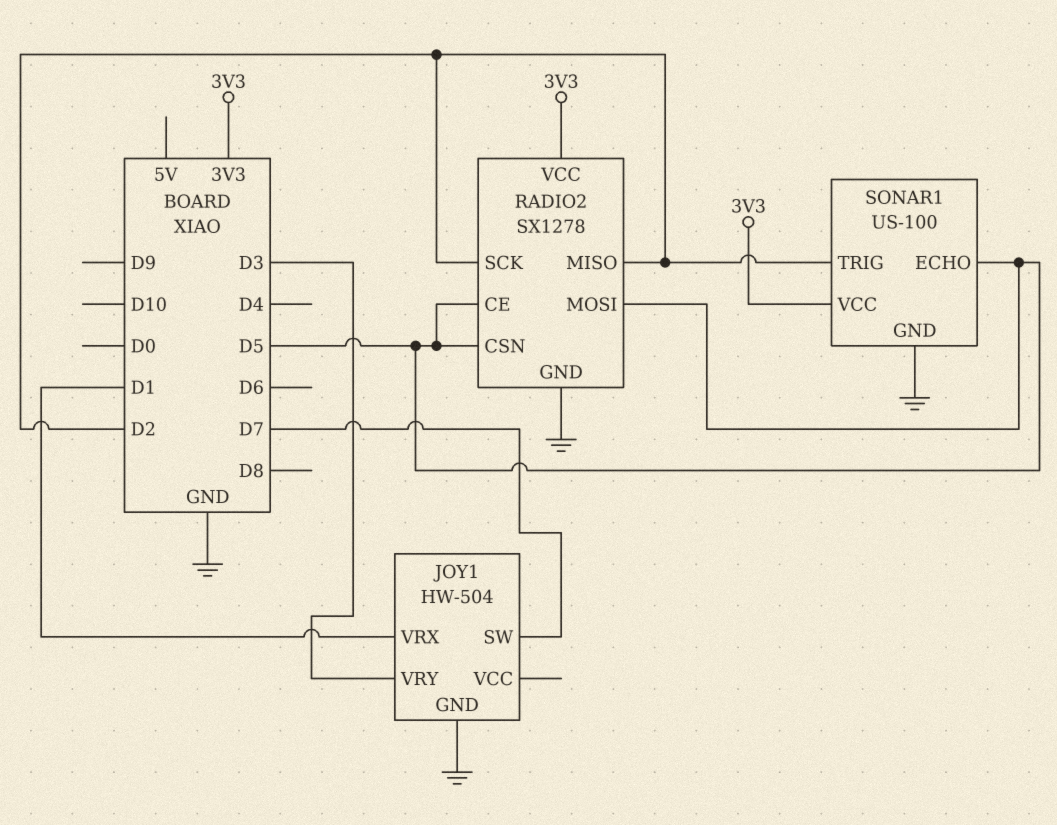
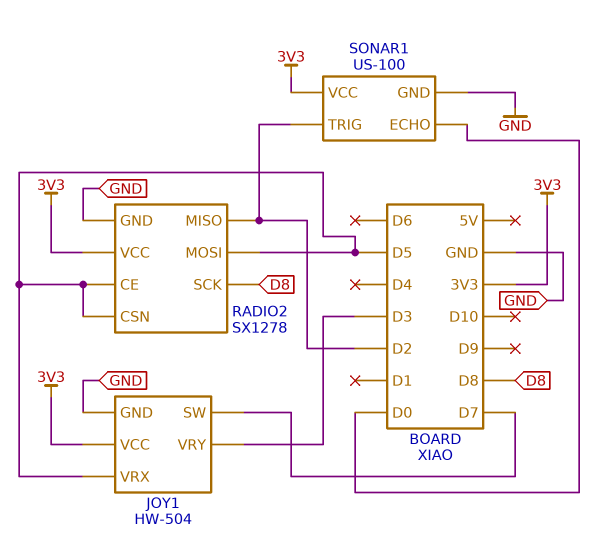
JOY1 pin VCC: none -> 3V3
JOY1 pin VRX: D1 -> D5
RADIO2 pin SCK: D2 -> D8
SONAR1 pin ECHO: D5 -> D0

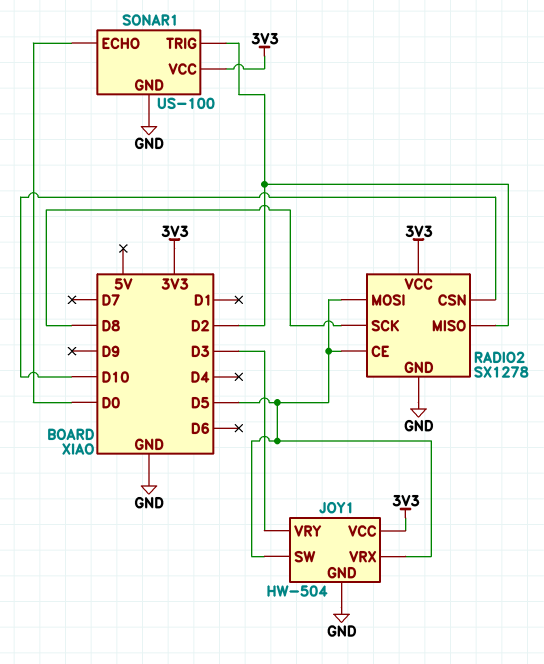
JOY1 pin SW: D7 -> D5
RADIO2 pin CSN: D5 -> D10

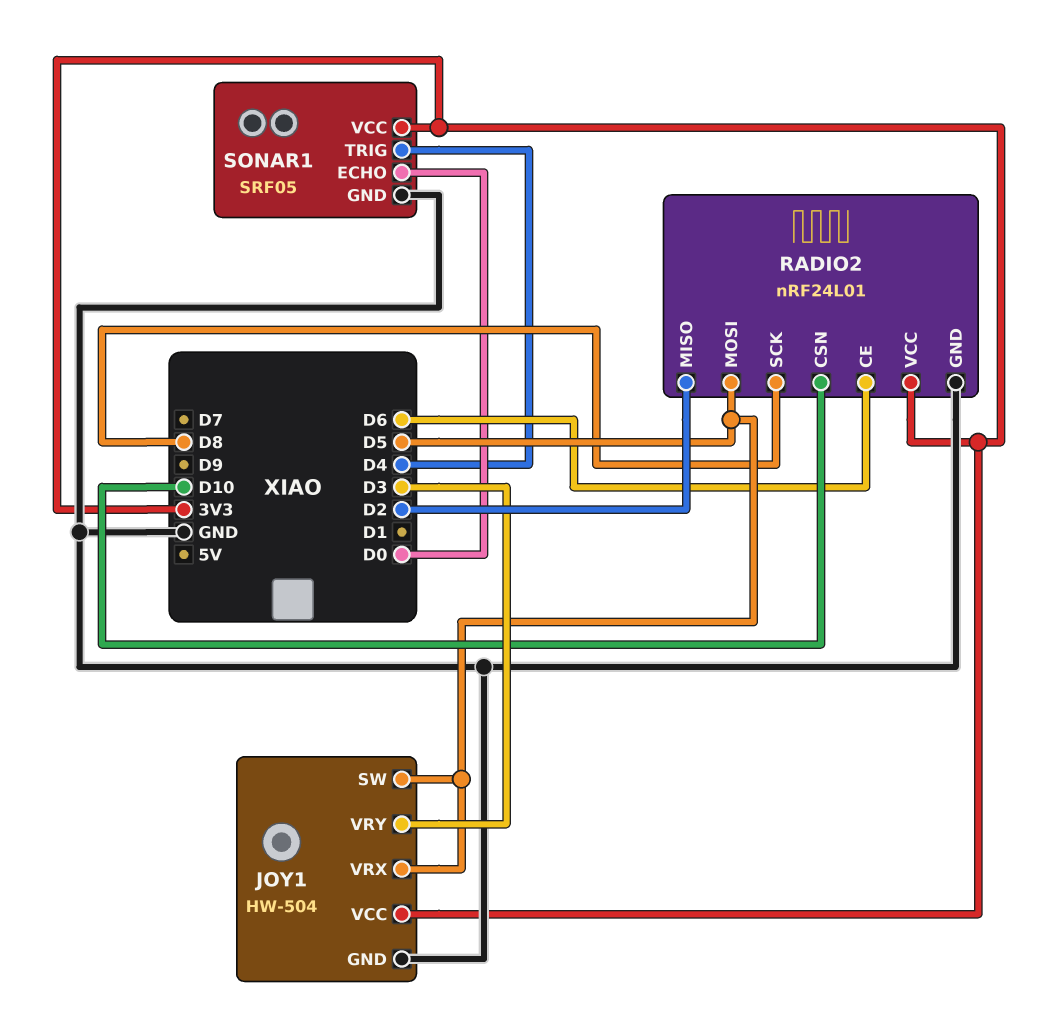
RADIO2: SX1278 -> nRF24L01
RADIO2 pin CE: D5 -> D6
SONAR1: US-100 -> SRF05
SONAR1 pin TRIG: D2 -> D4

